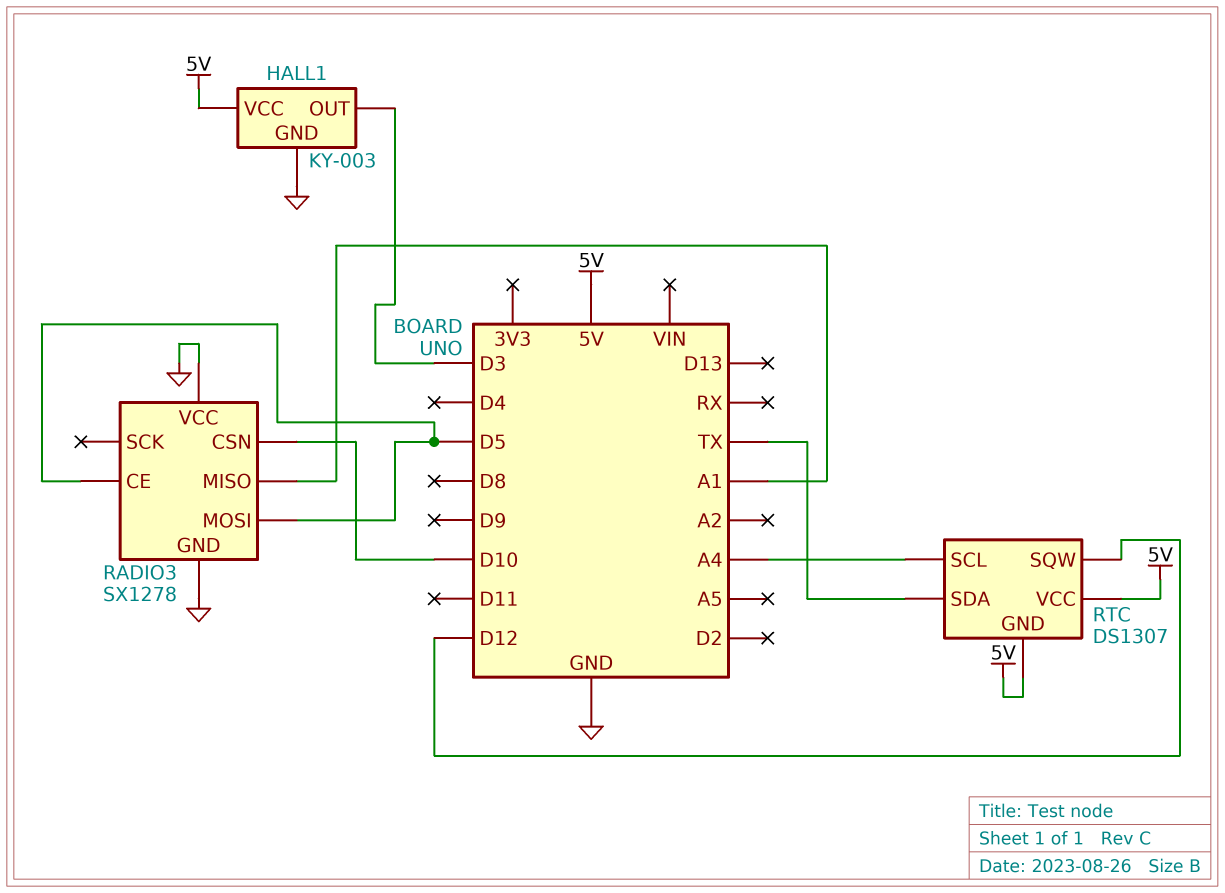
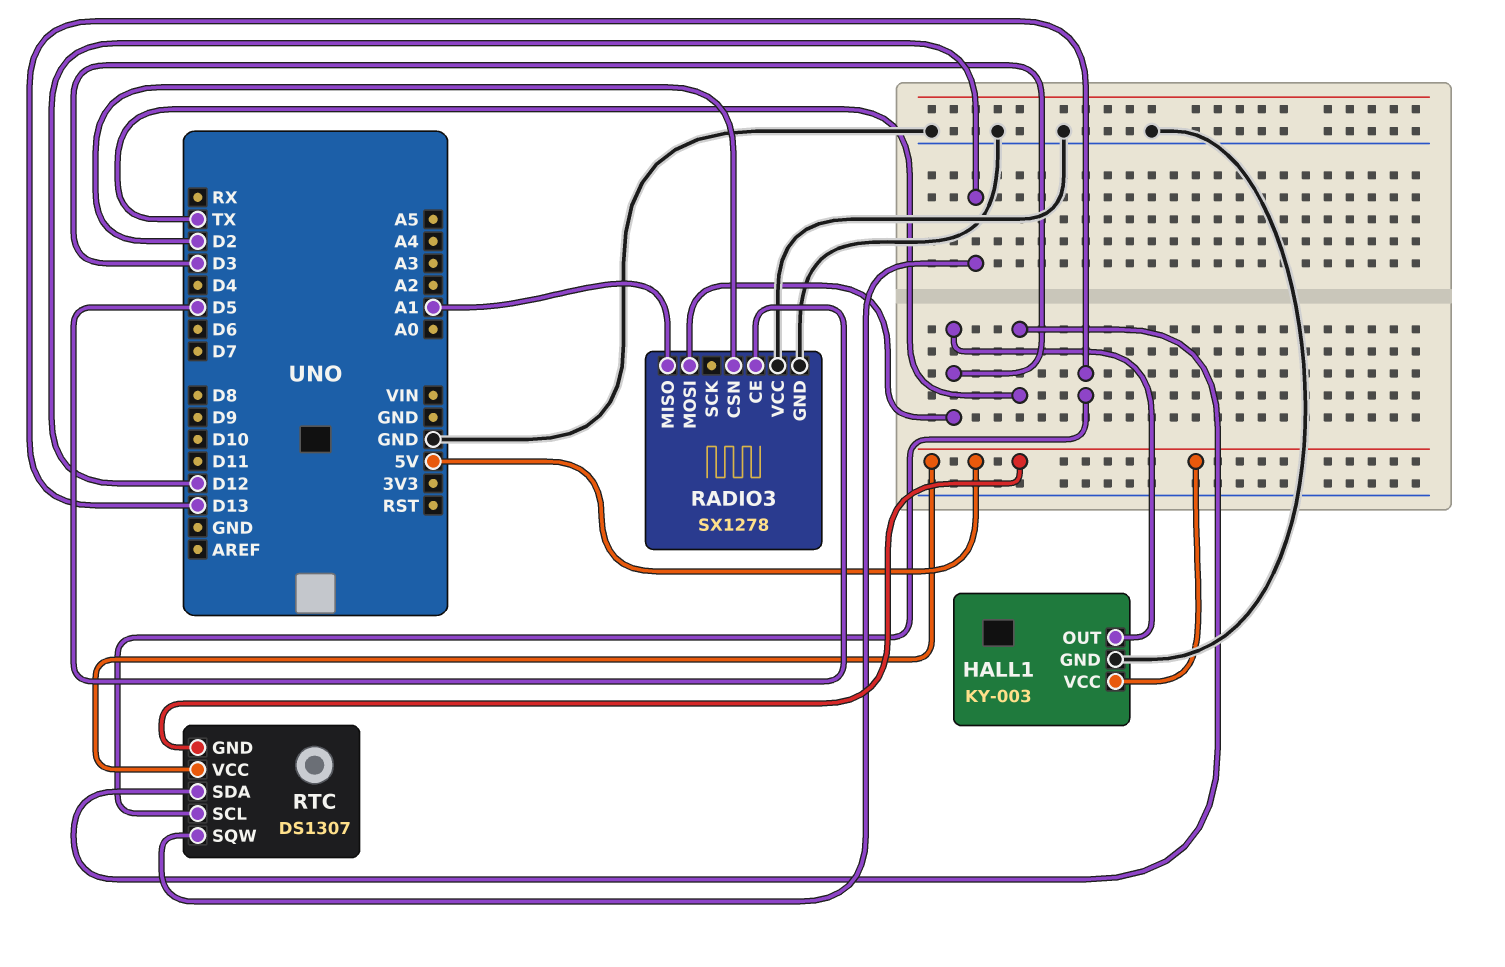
RADIO3 pin CSN: D10 -> D2
RADIO3 pin MOSI: D5 -> D3
RTC pin SCL: A4 -> D13

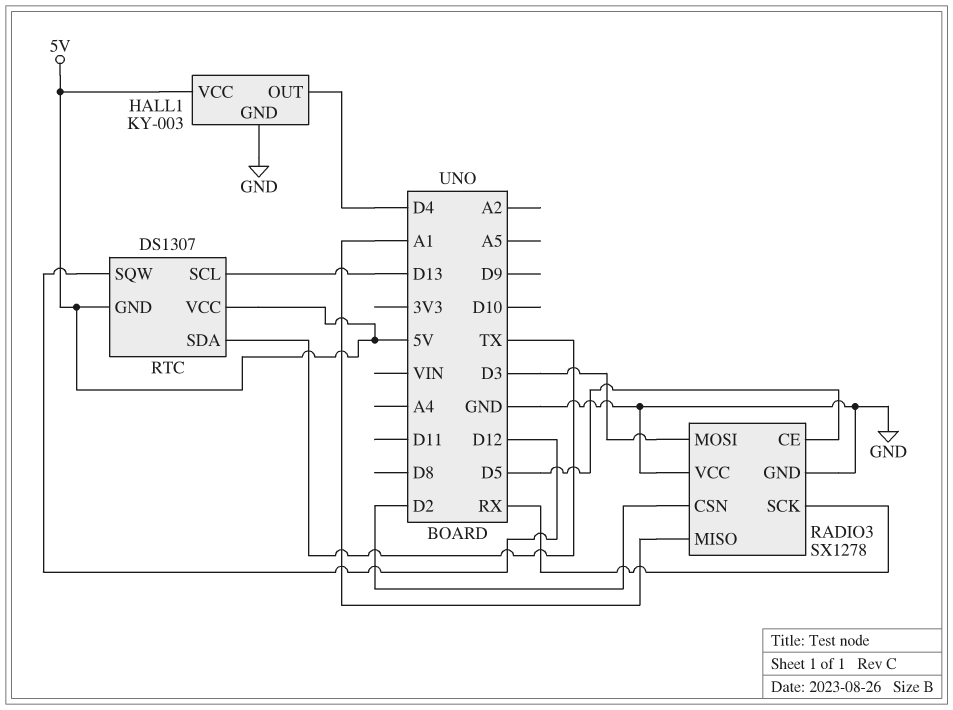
HALL1 pin OUT: D3 -> D4
RADIO3 pin SCK: none -> RX

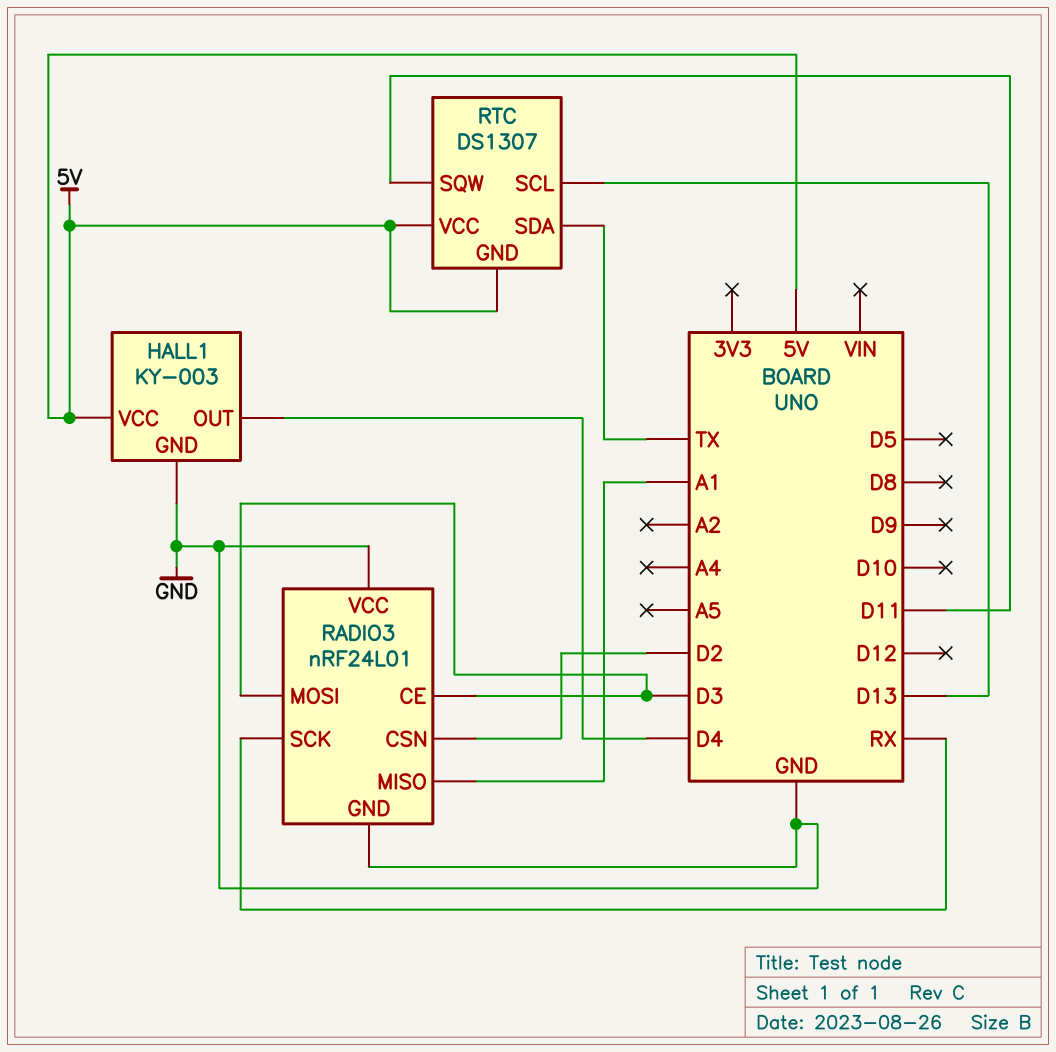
RADIO3: SX1278 -> nRF24L01
RADIO3 pin CE: D5 -> D3
RTC pin SQW: D12 -> D11

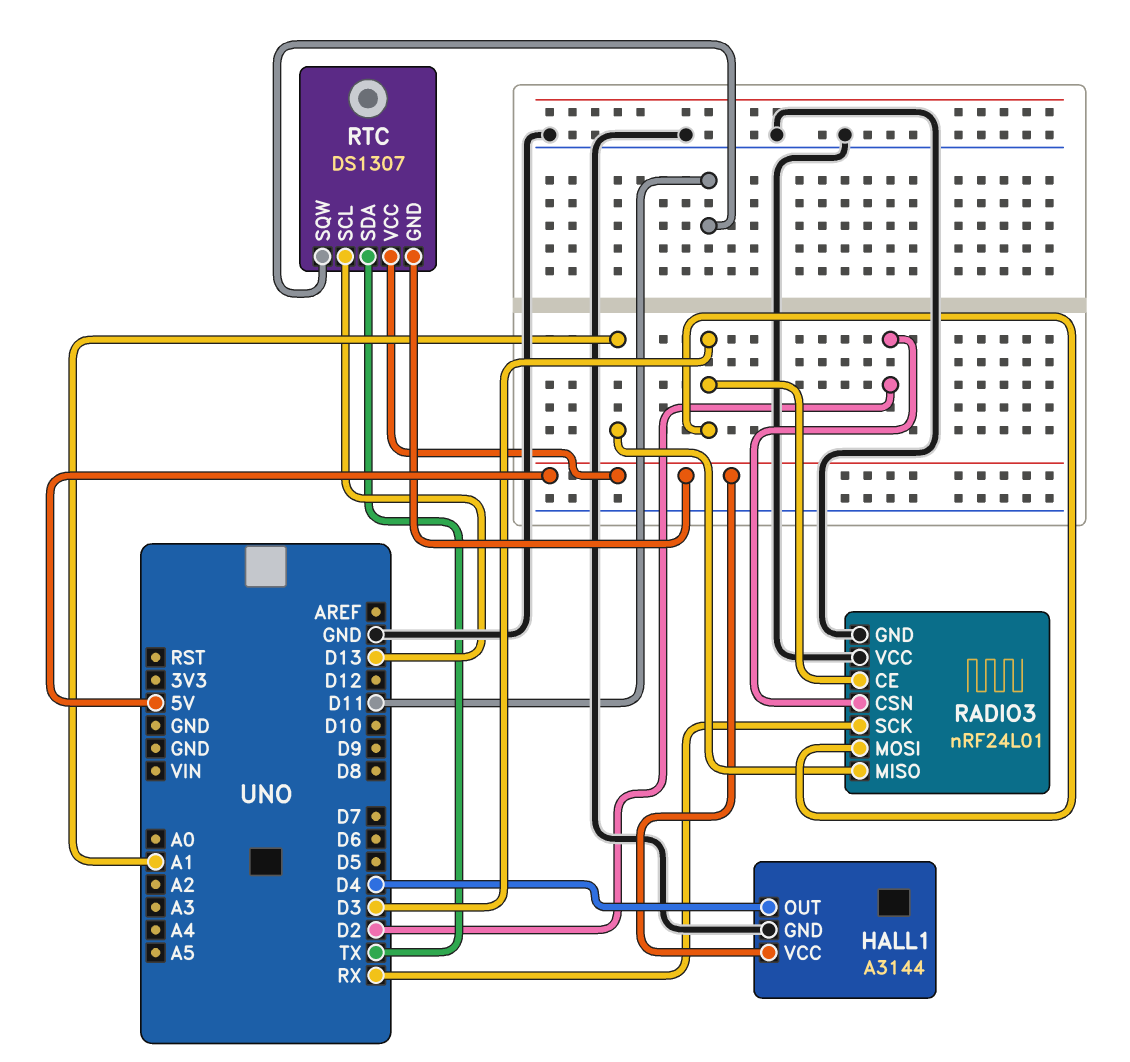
HALL1: KY-003 -> A3144

